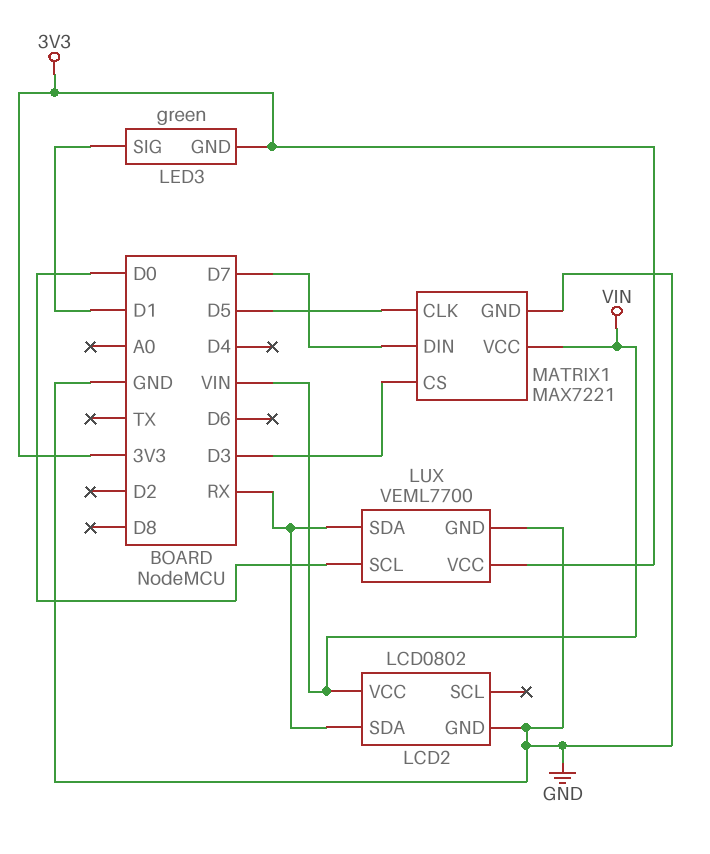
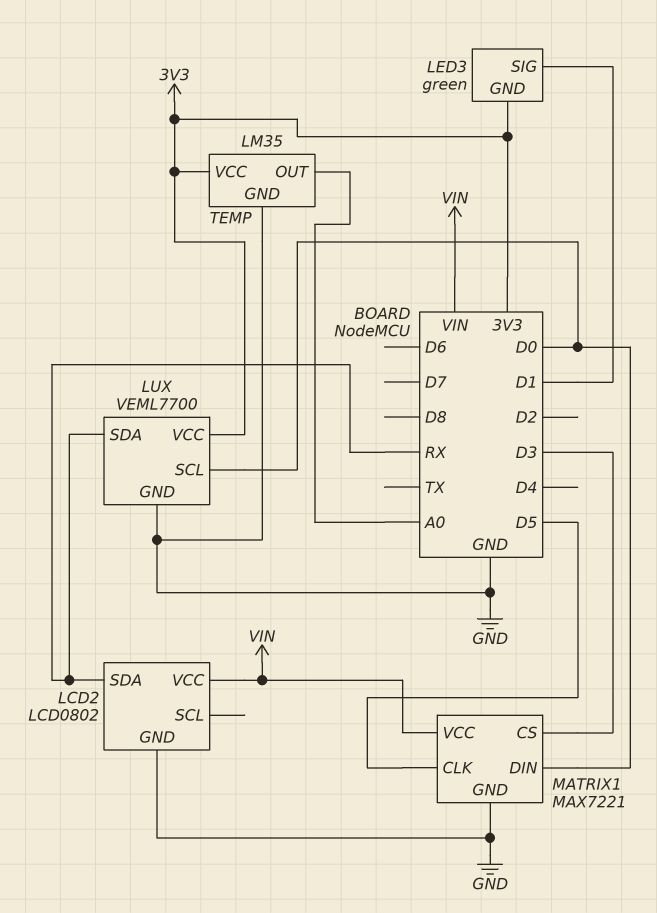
MATRIX1 pin DIN: D7 -> D0
TEMP: none -> LM35
TEMP pin GND: none -> GND
TEMP pin OUT: none -> A0
TEMP pin VCC: none -> 3V3

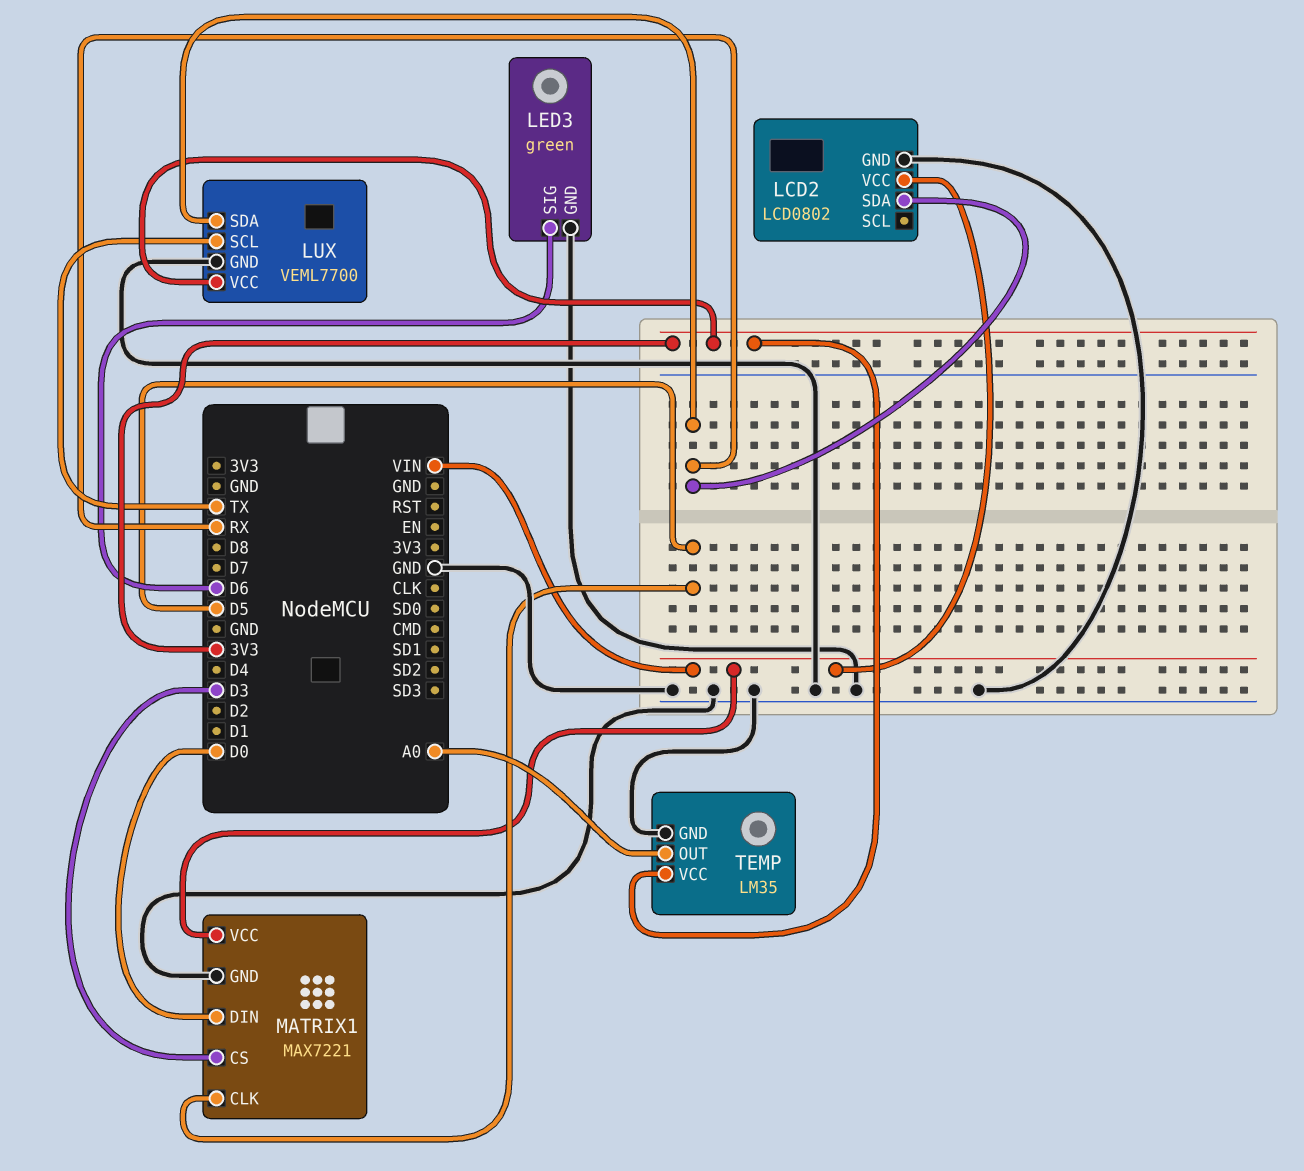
LED3 pin GND: 3V3 -> GND
LED3 pin SIG: D1 -> D6
LUX pin SCL: D0 -> TX

